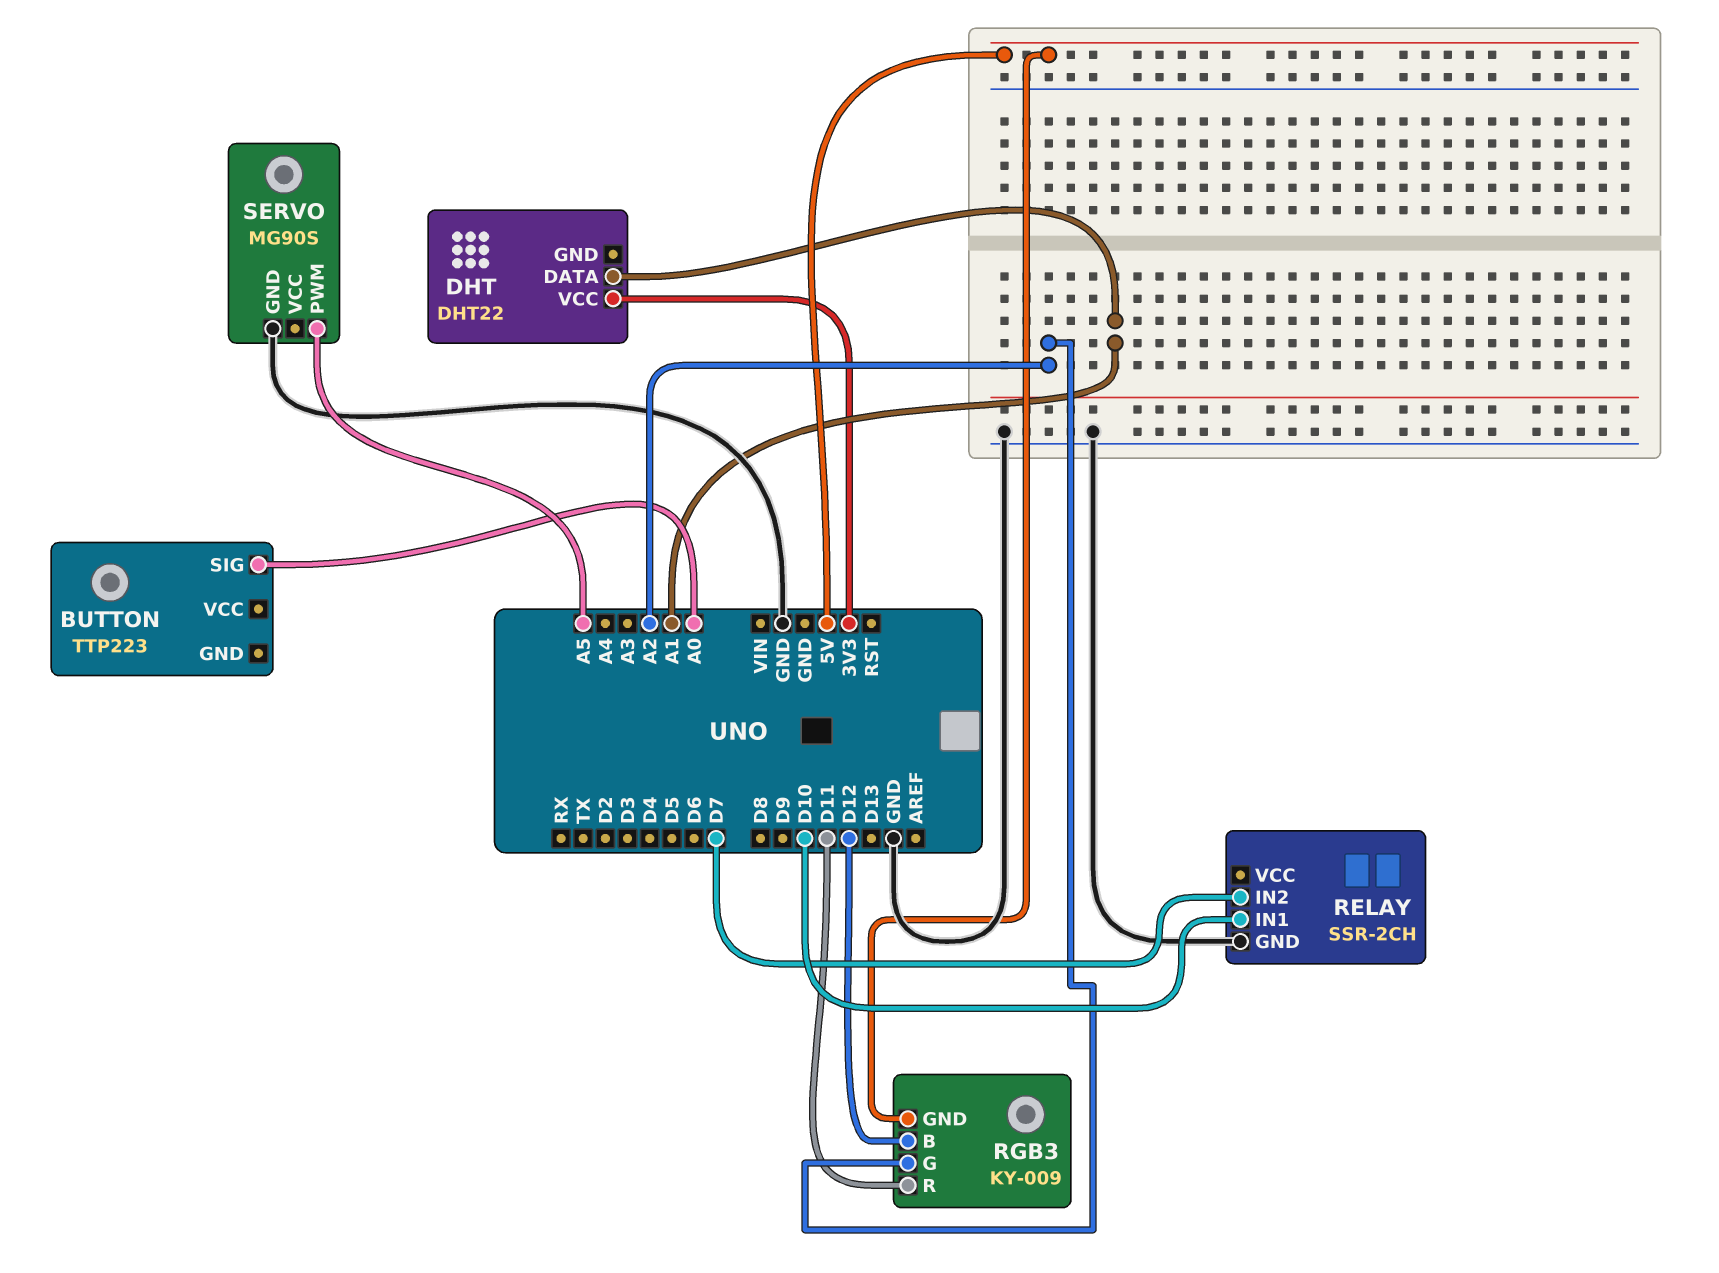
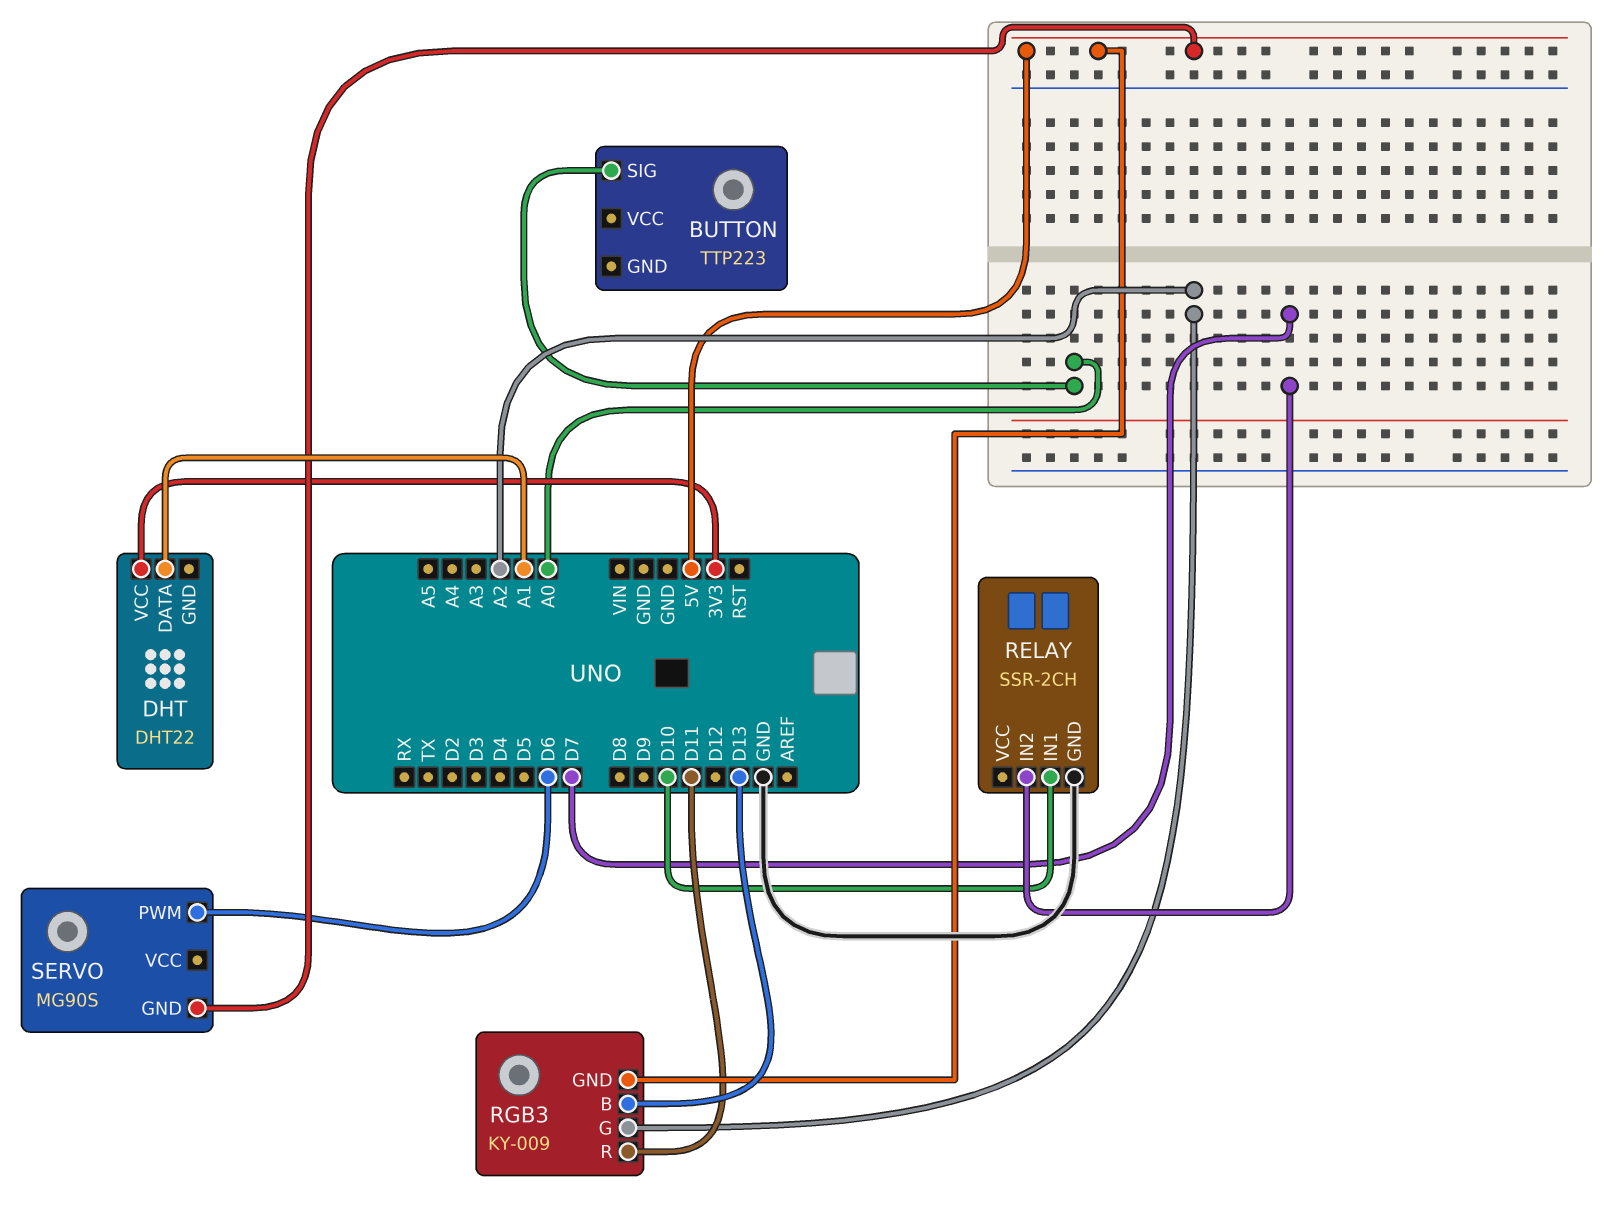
RGB3 pin B: D12 -> D13
SERVO pin GND: GND -> 5V
SERVO pin PWM: A5 -> D6

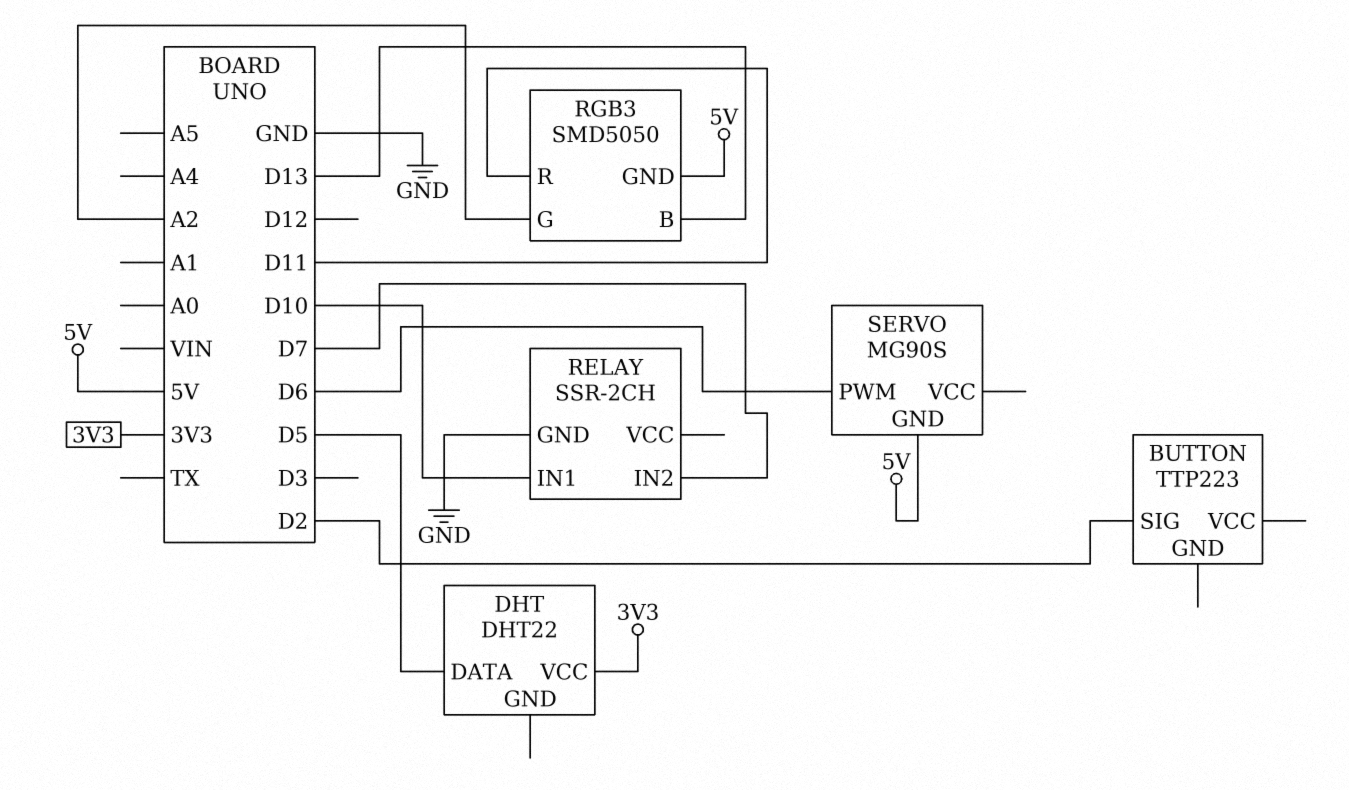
BUTTON pin SIG: A0 -> D2
DHT pin DATA: A1 -> D5
RGB3: KY-009 -> SMD5050

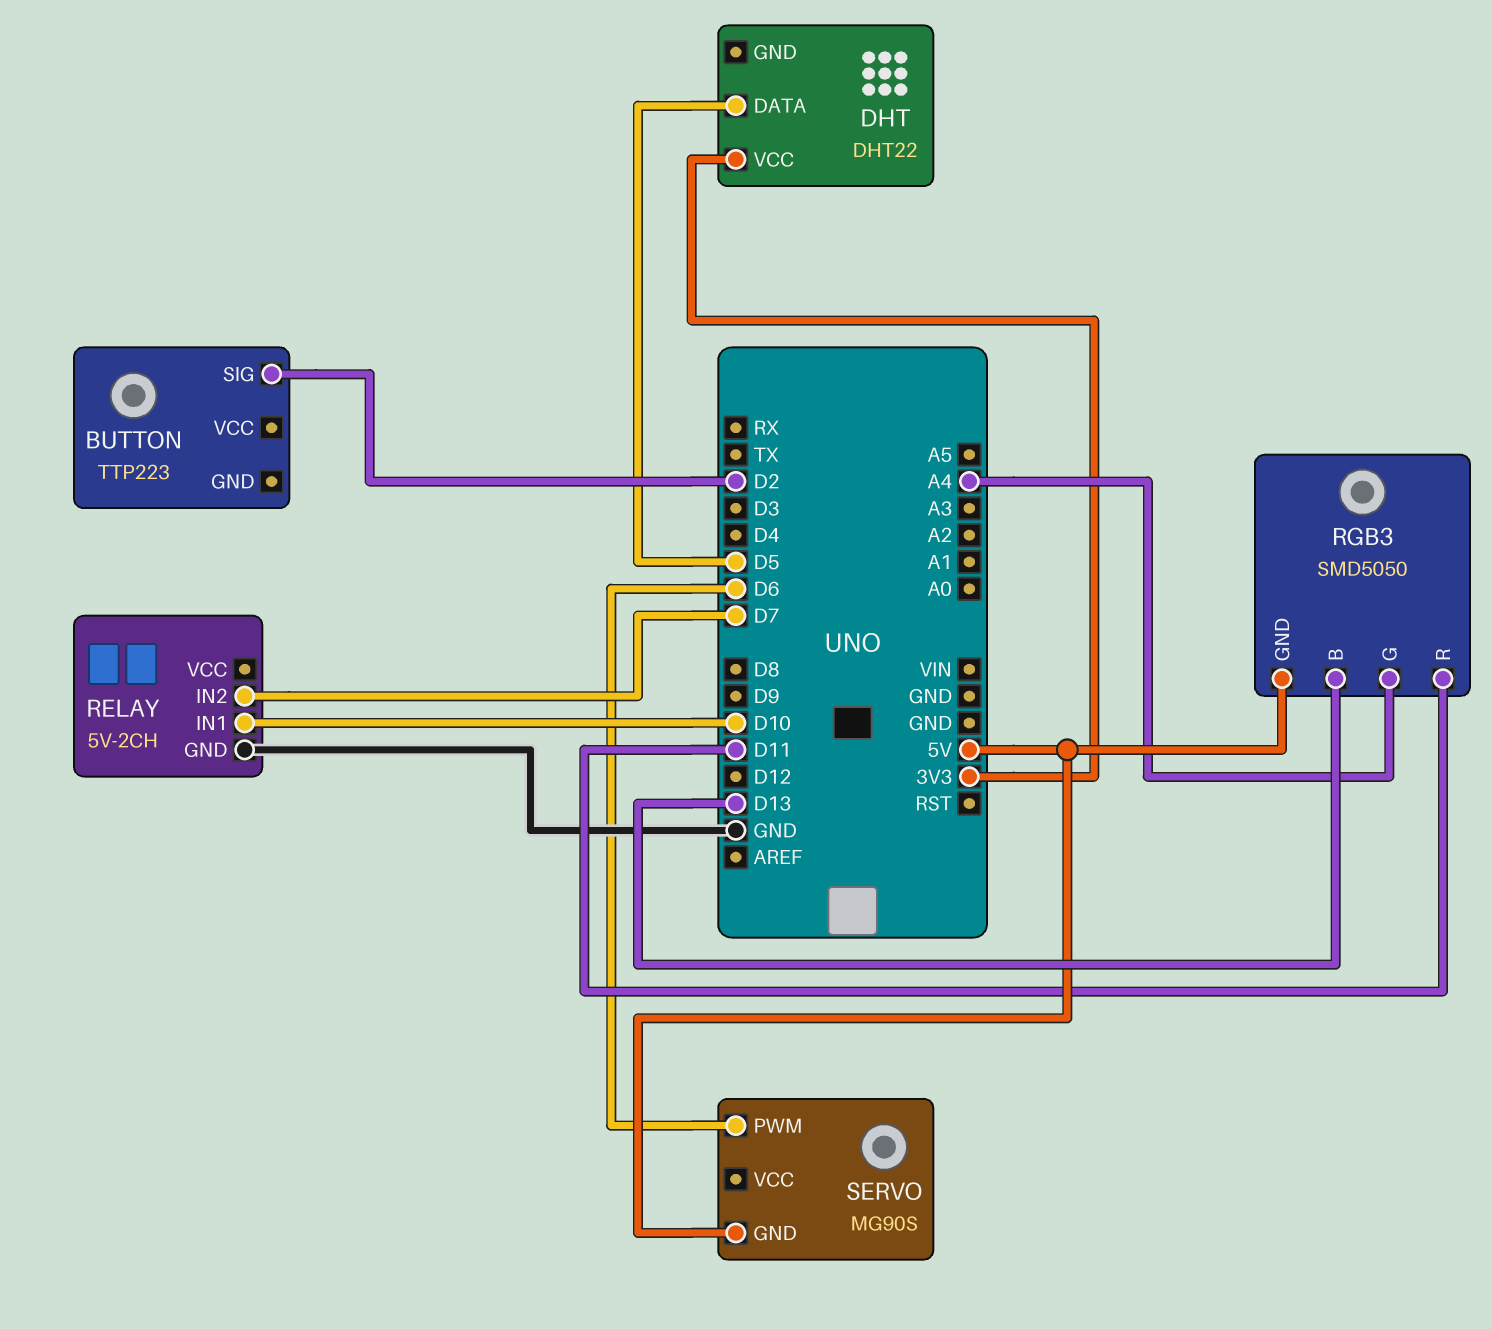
RELAY: SSR-2CH -> 5V-2CH
RGB3 pin G: A2 -> A4

